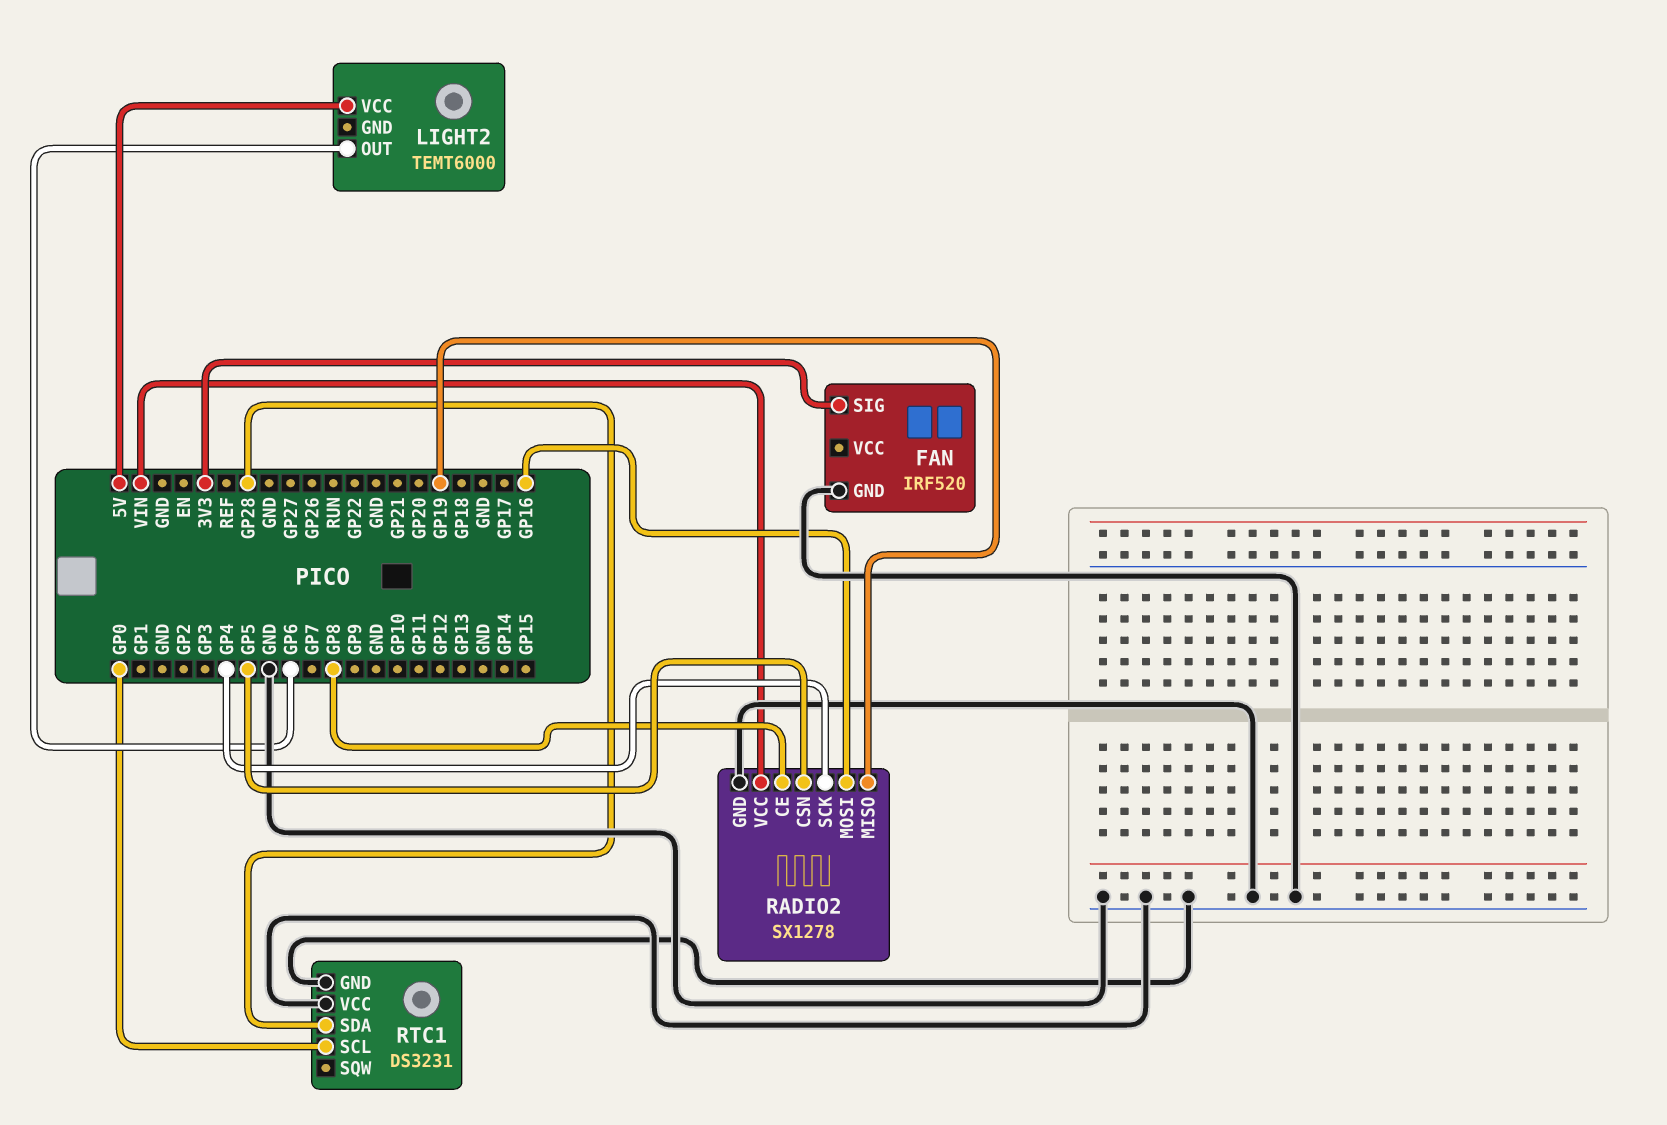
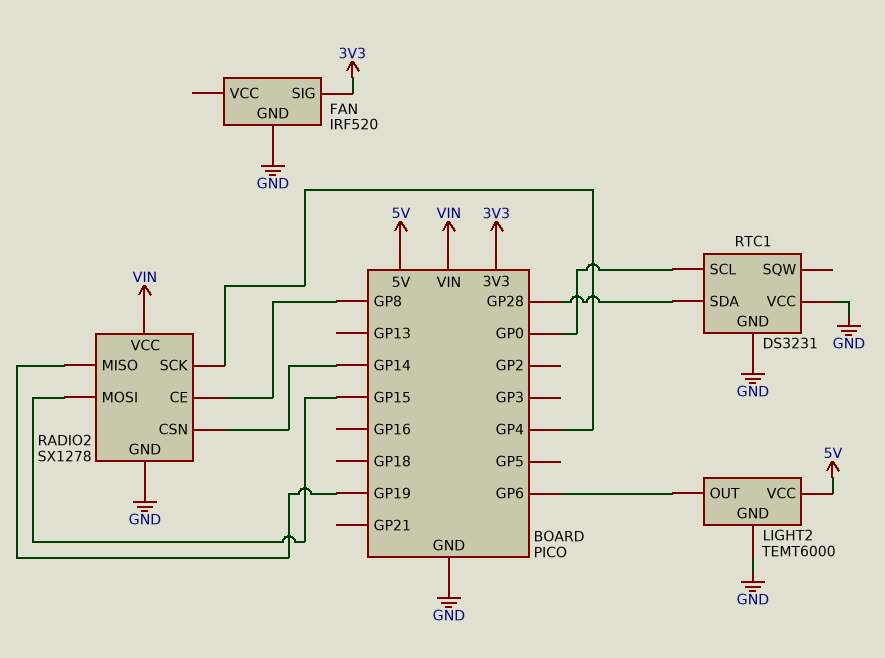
LIGHT2 pin GND: none -> GND
RADIO2 pin CSN: GP5 -> GP14
RADIO2 pin MOSI: GP16 -> GP15

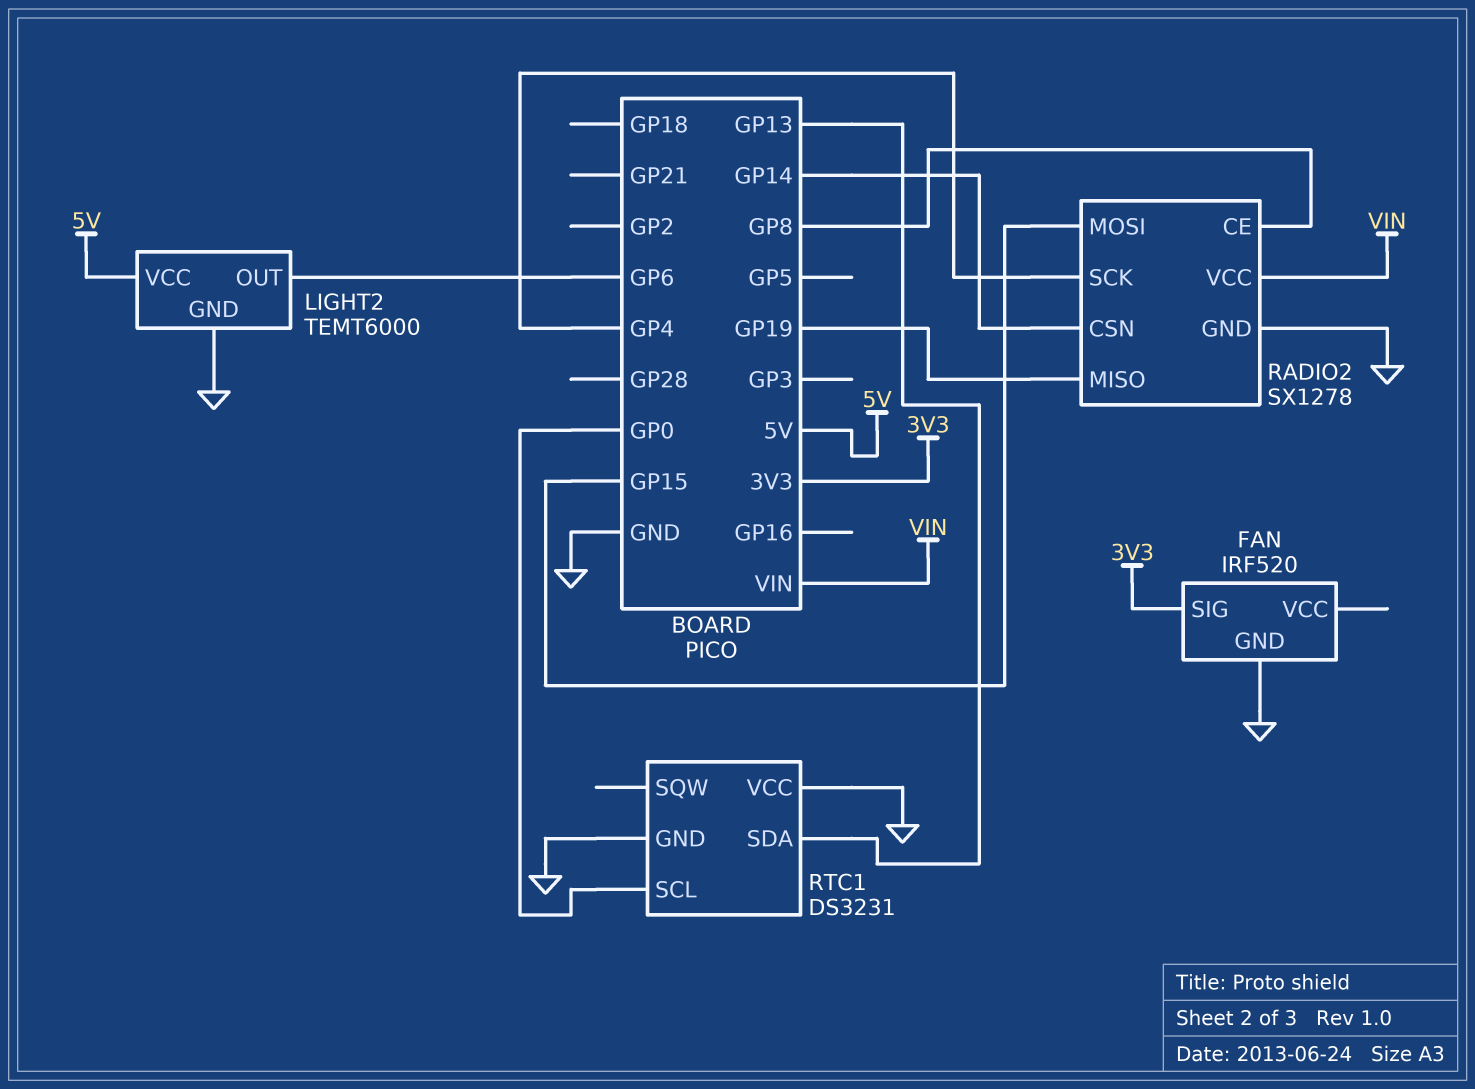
RTC1 pin SDA: GP28 -> GP13

